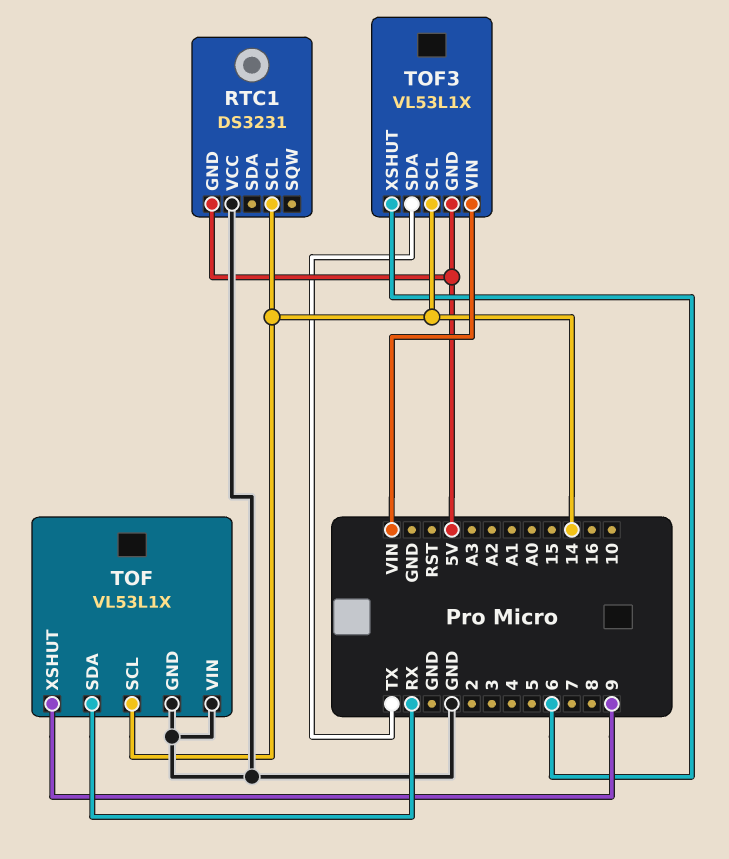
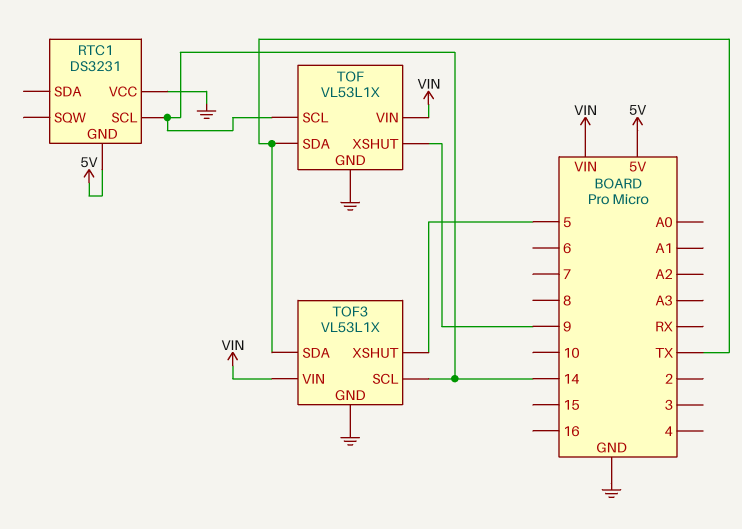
TOF pin SDA: RX -> TX
TOF pin VIN: GND -> VIN
TOF3 pin GND: 5V -> GND
TOF3 pin XSHUT: 6 -> 5

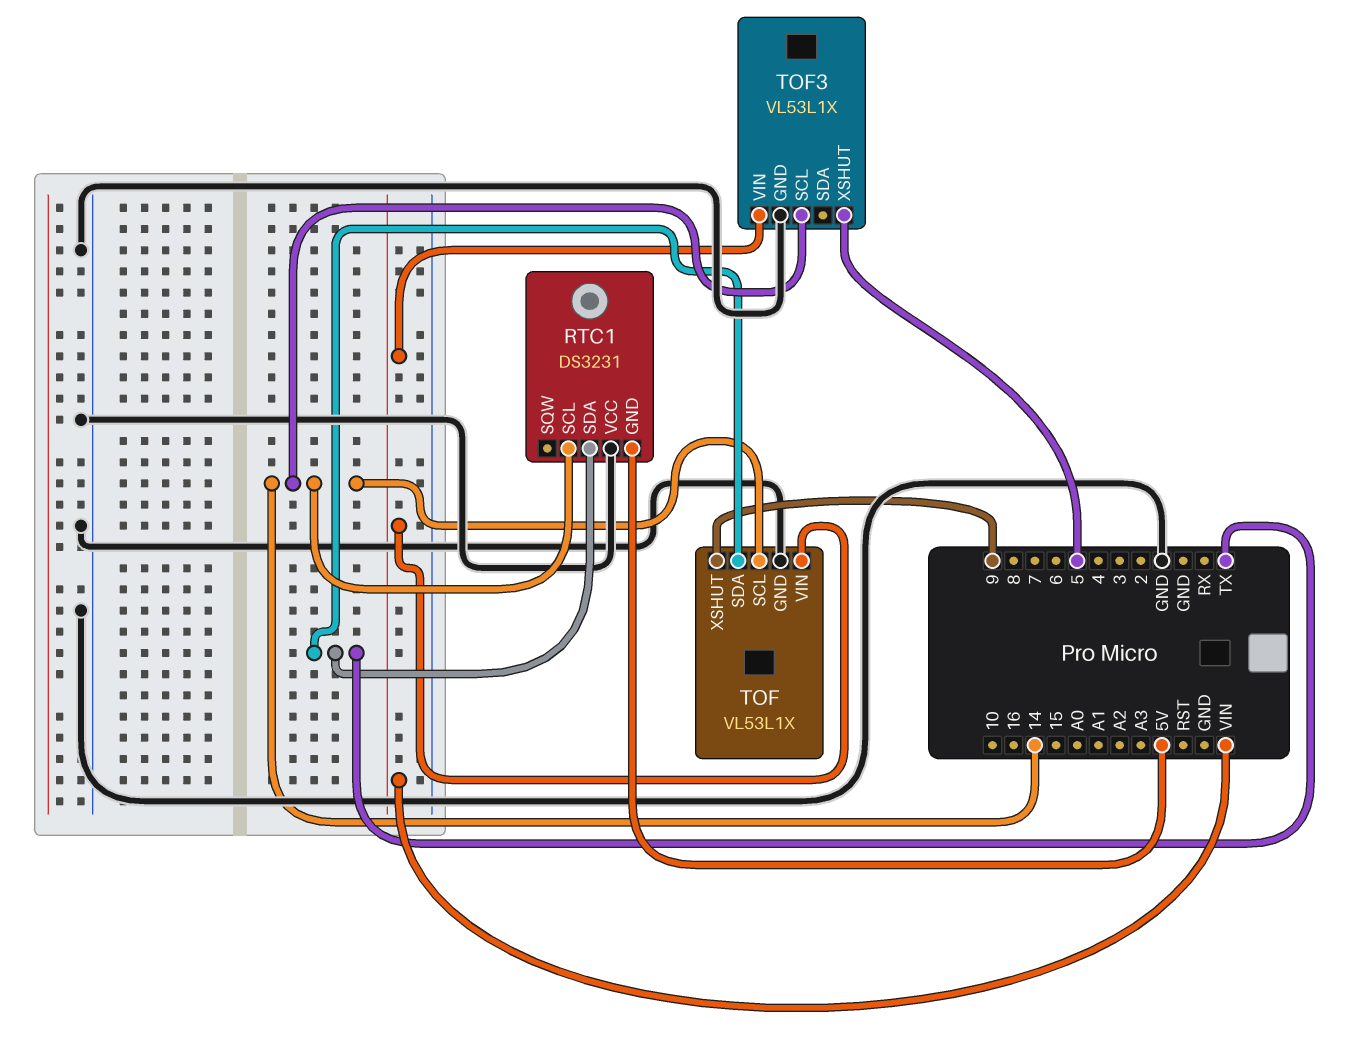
RTC1 pin SDA: none -> TX
TOF3 pin SDA: TX -> none

